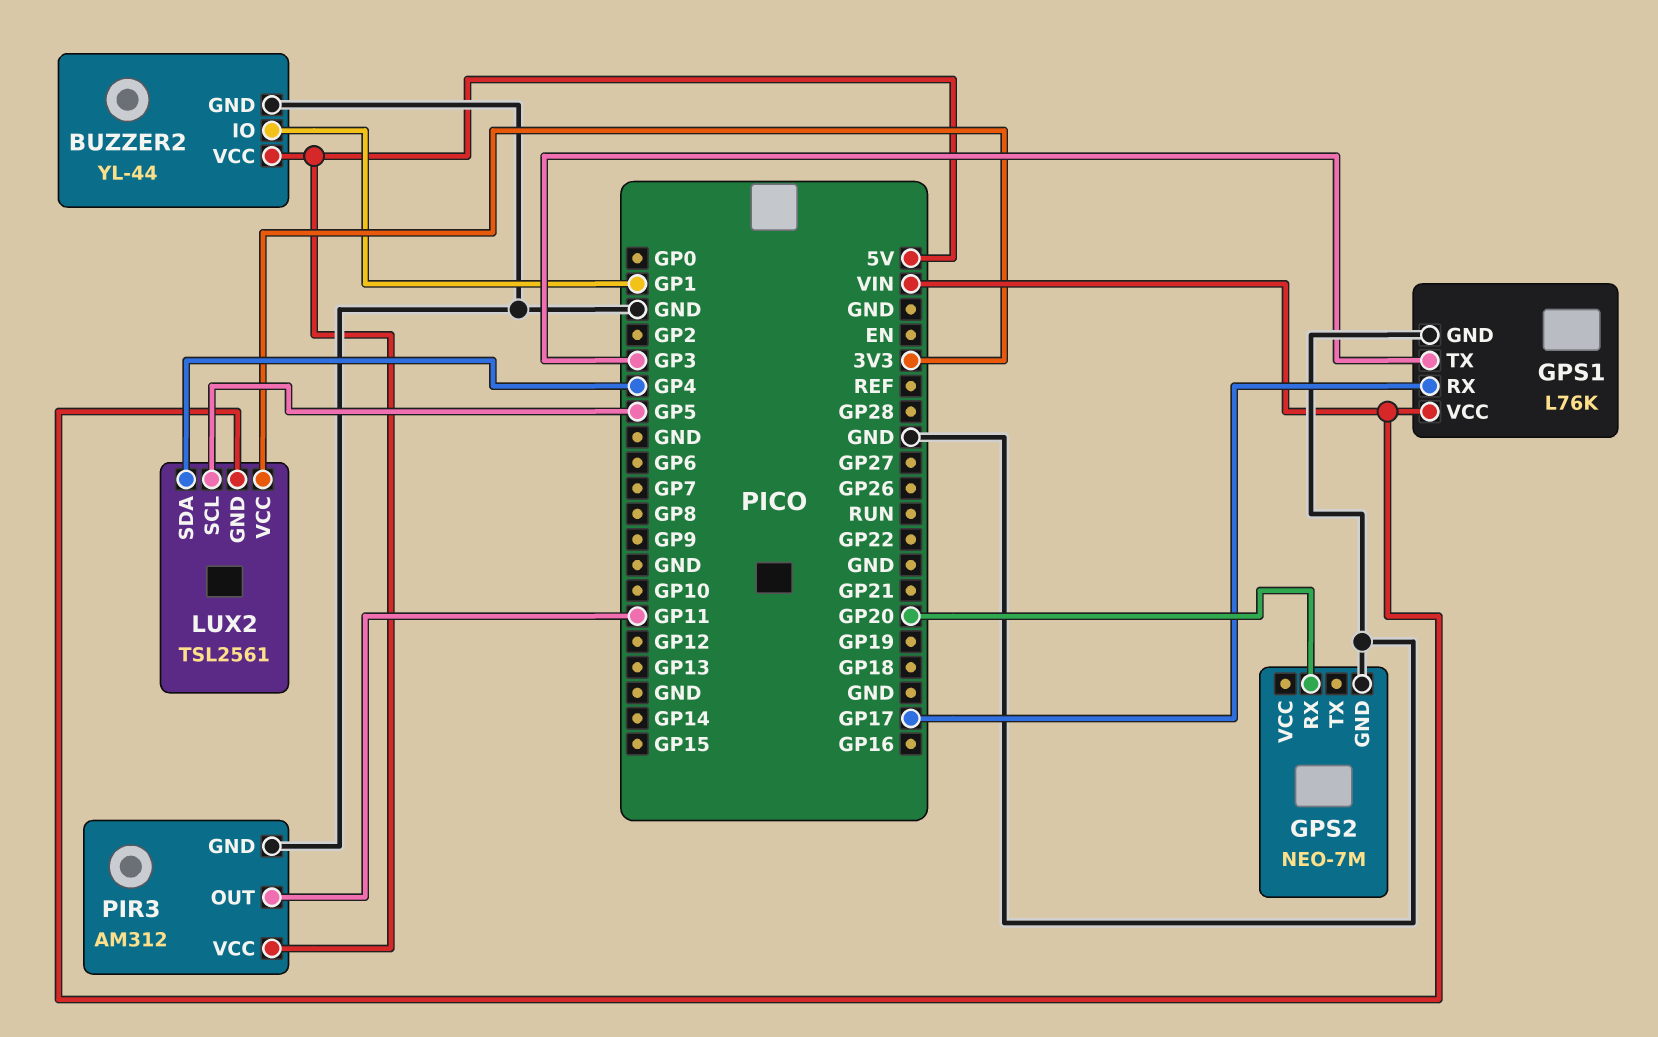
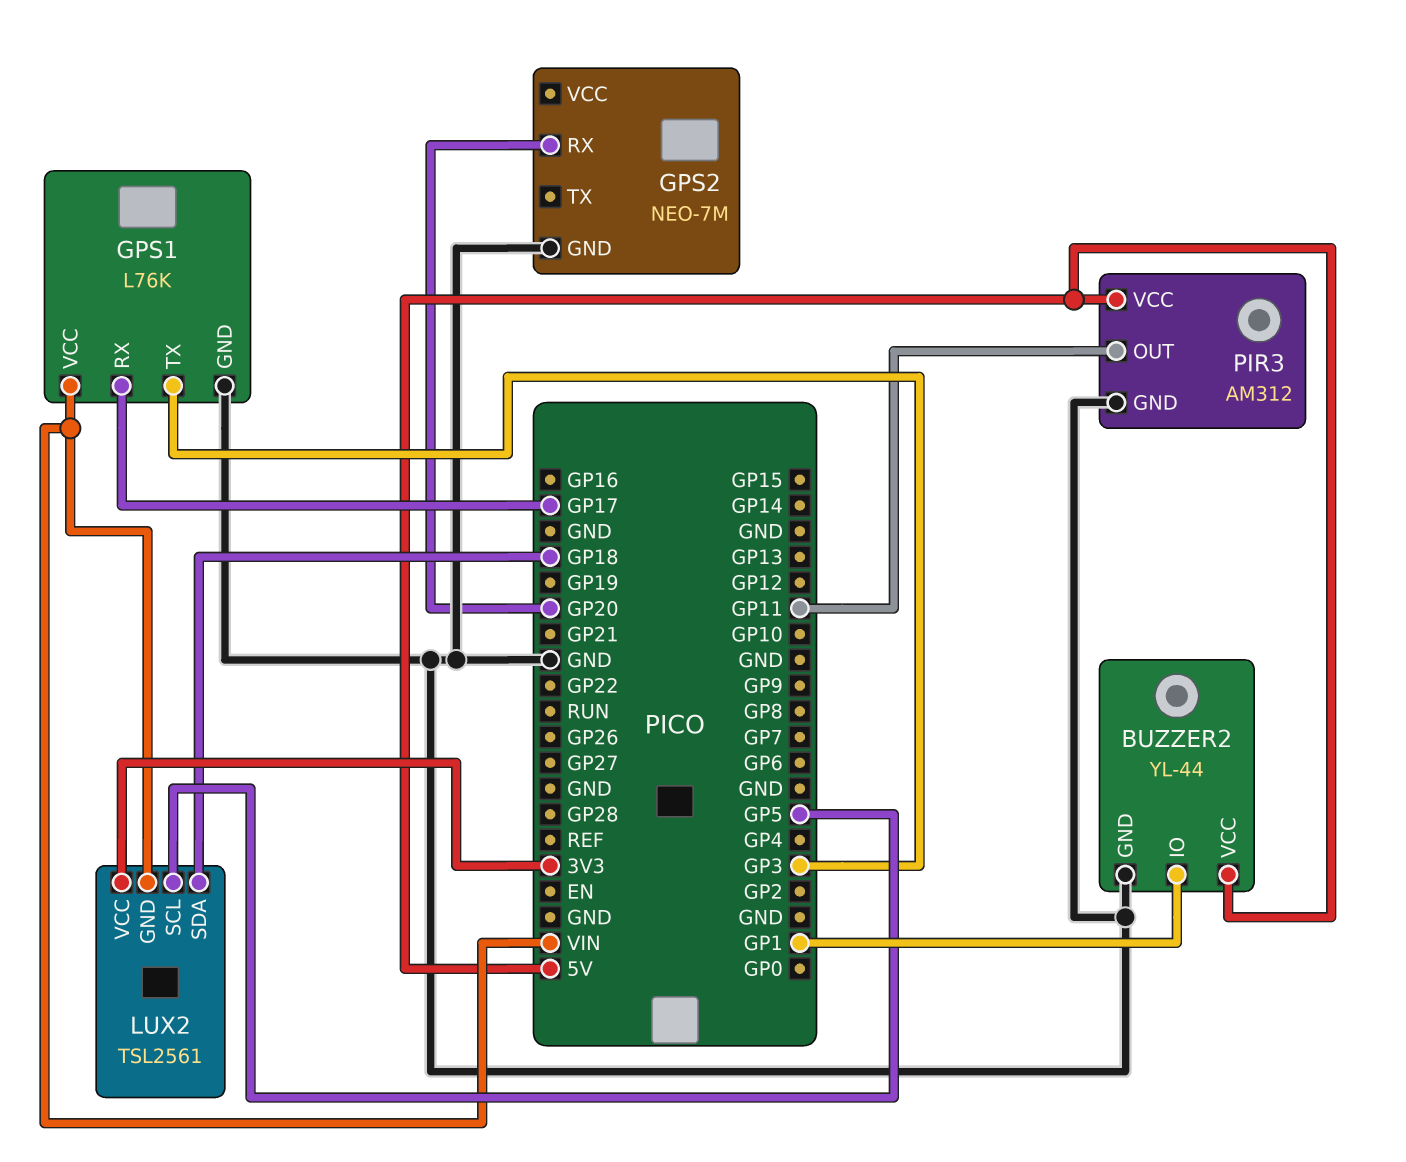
LUX2 pin SDA: GP4 -> GP18

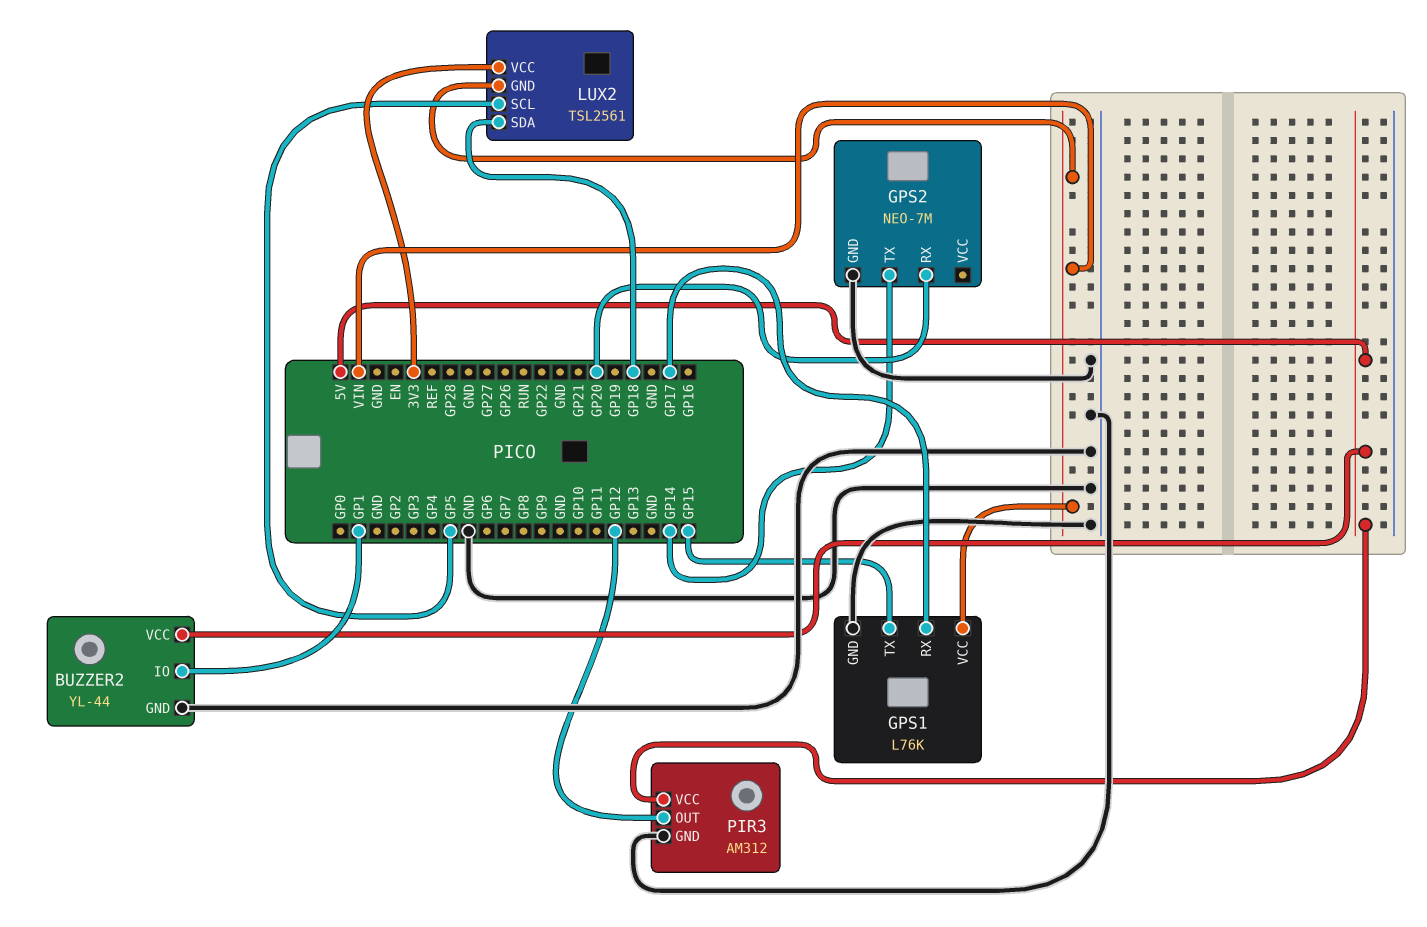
GPS1 pin TX: GP3 -> GP15
GPS2 pin TX: none -> GP14
PIR3 pin OUT: GP11 -> GP12

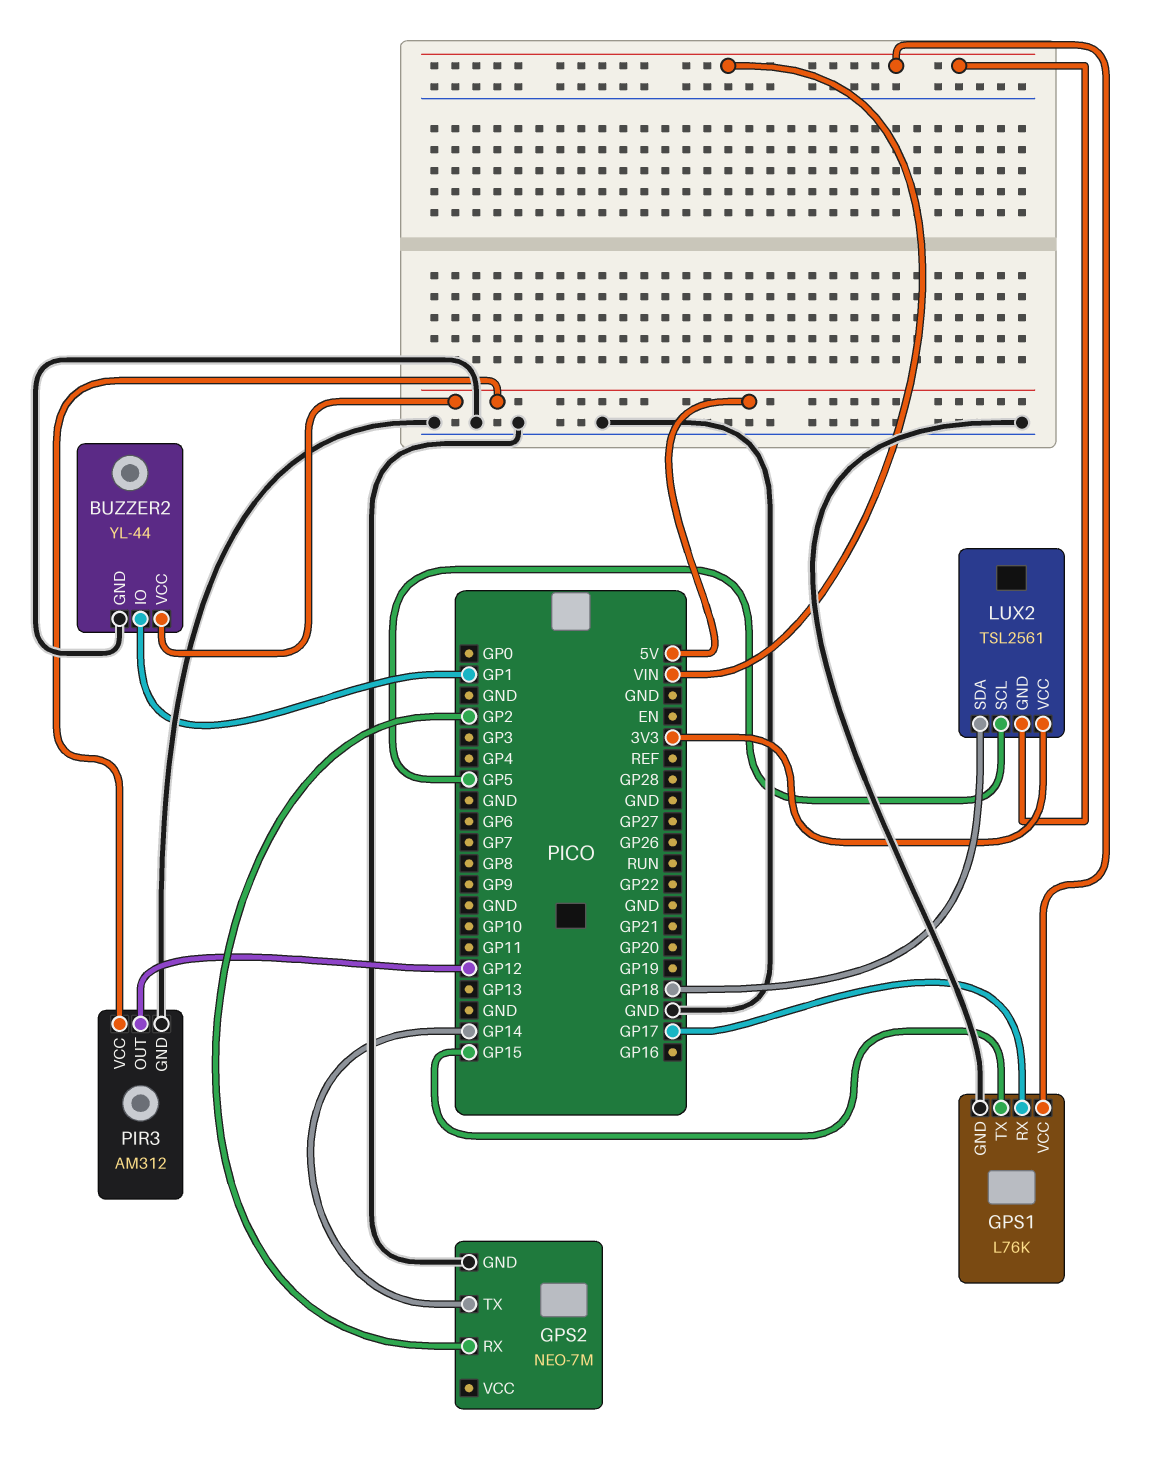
GPS2 pin RX: GP20 -> GP2

